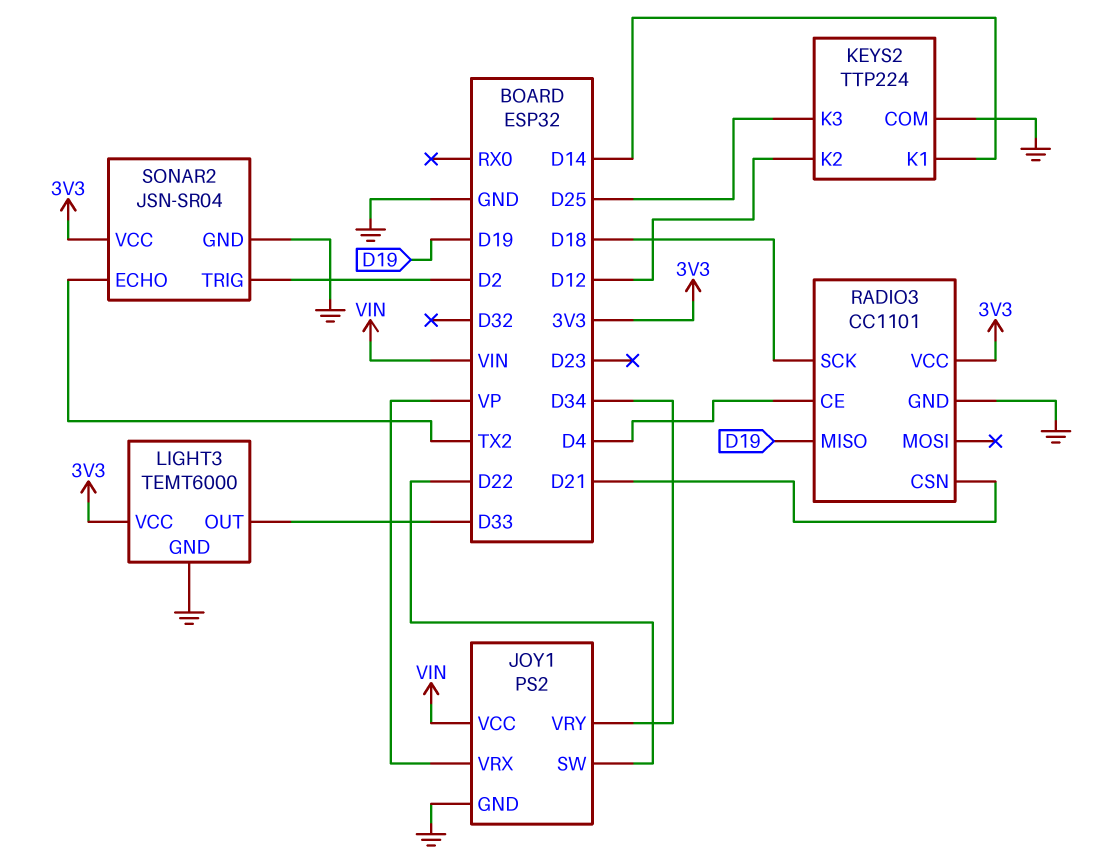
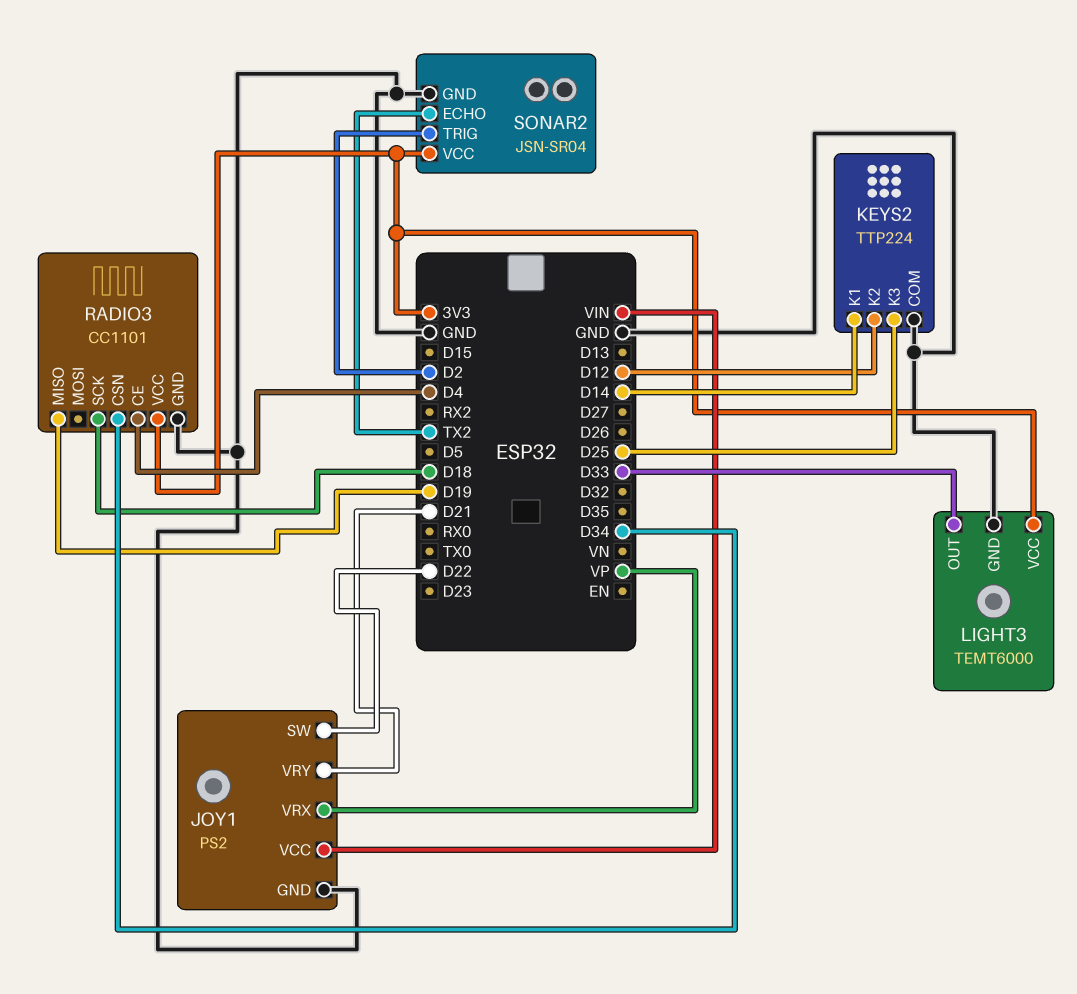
JOY1 pin VRY: D34 -> D21
RADIO3 pin CSN: D21 -> D34

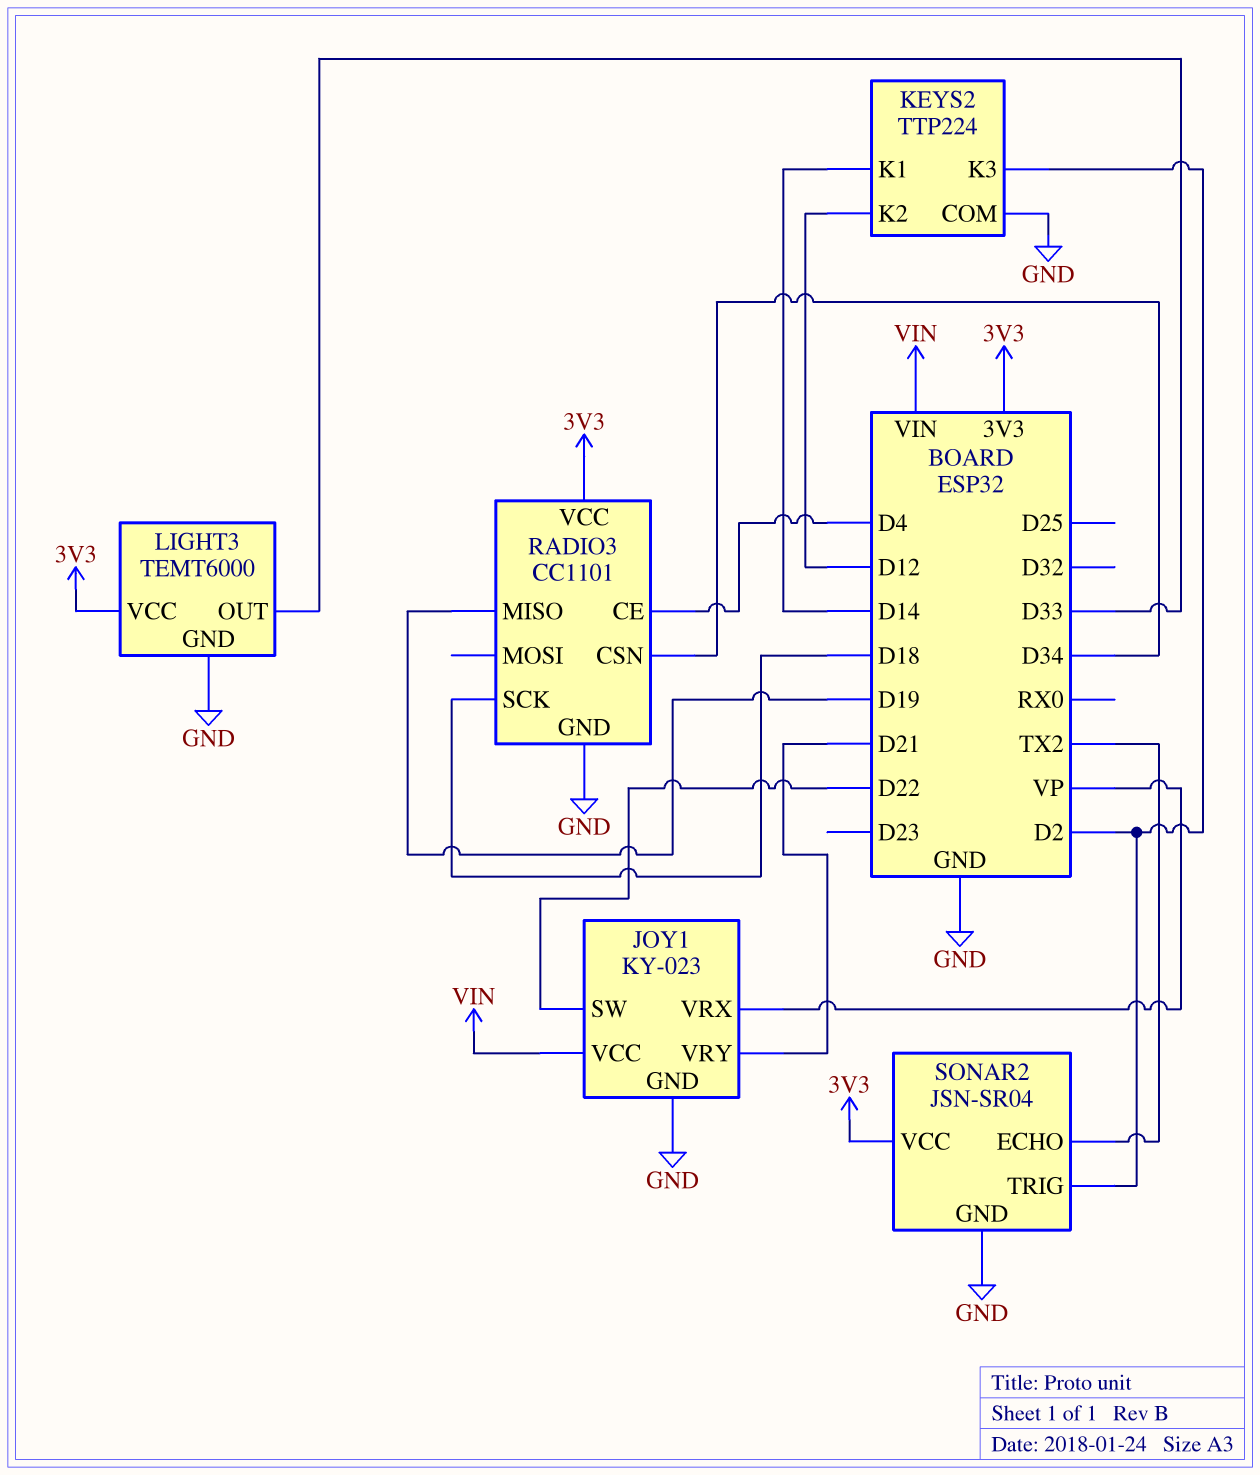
JOY1: PS2 -> KY-023
KEYS2 pin K3: D25 -> D2

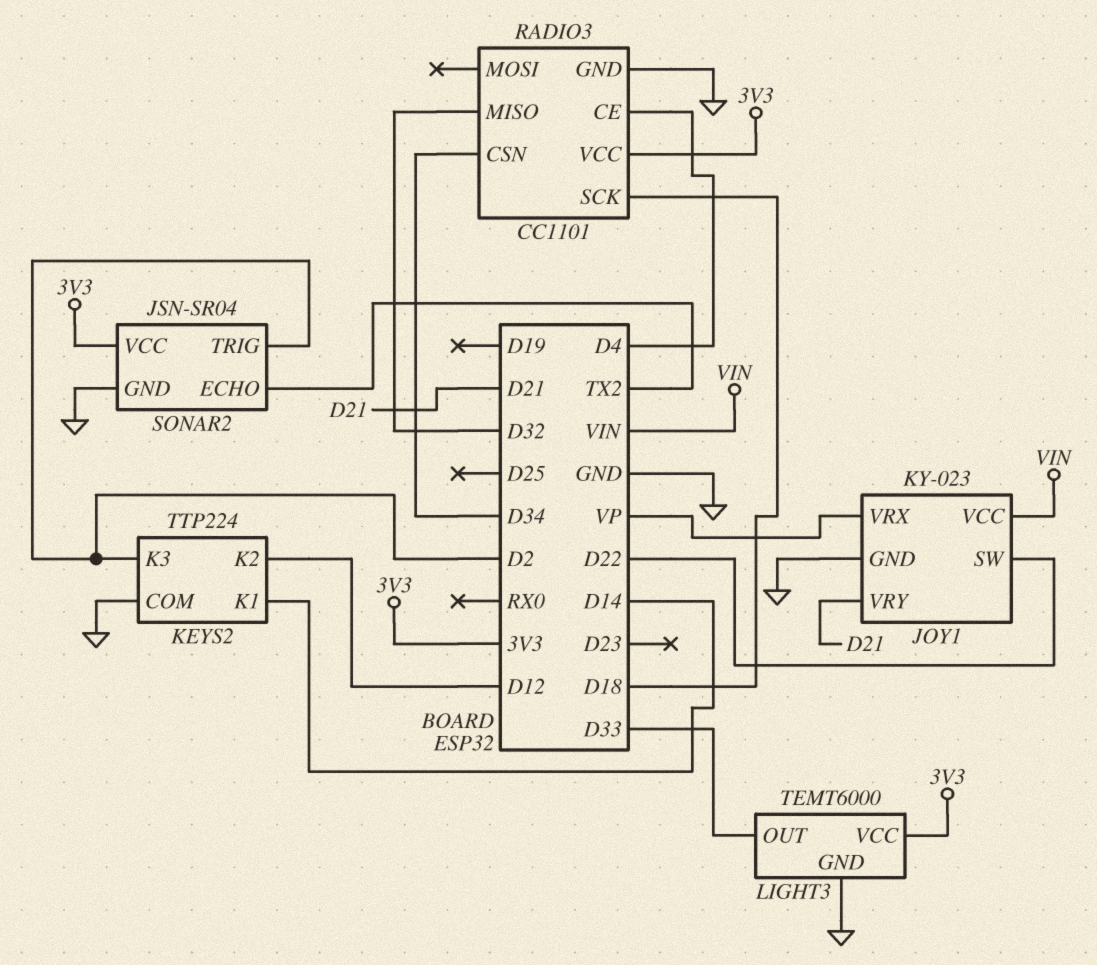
RADIO3 pin MISO: D19 -> D32

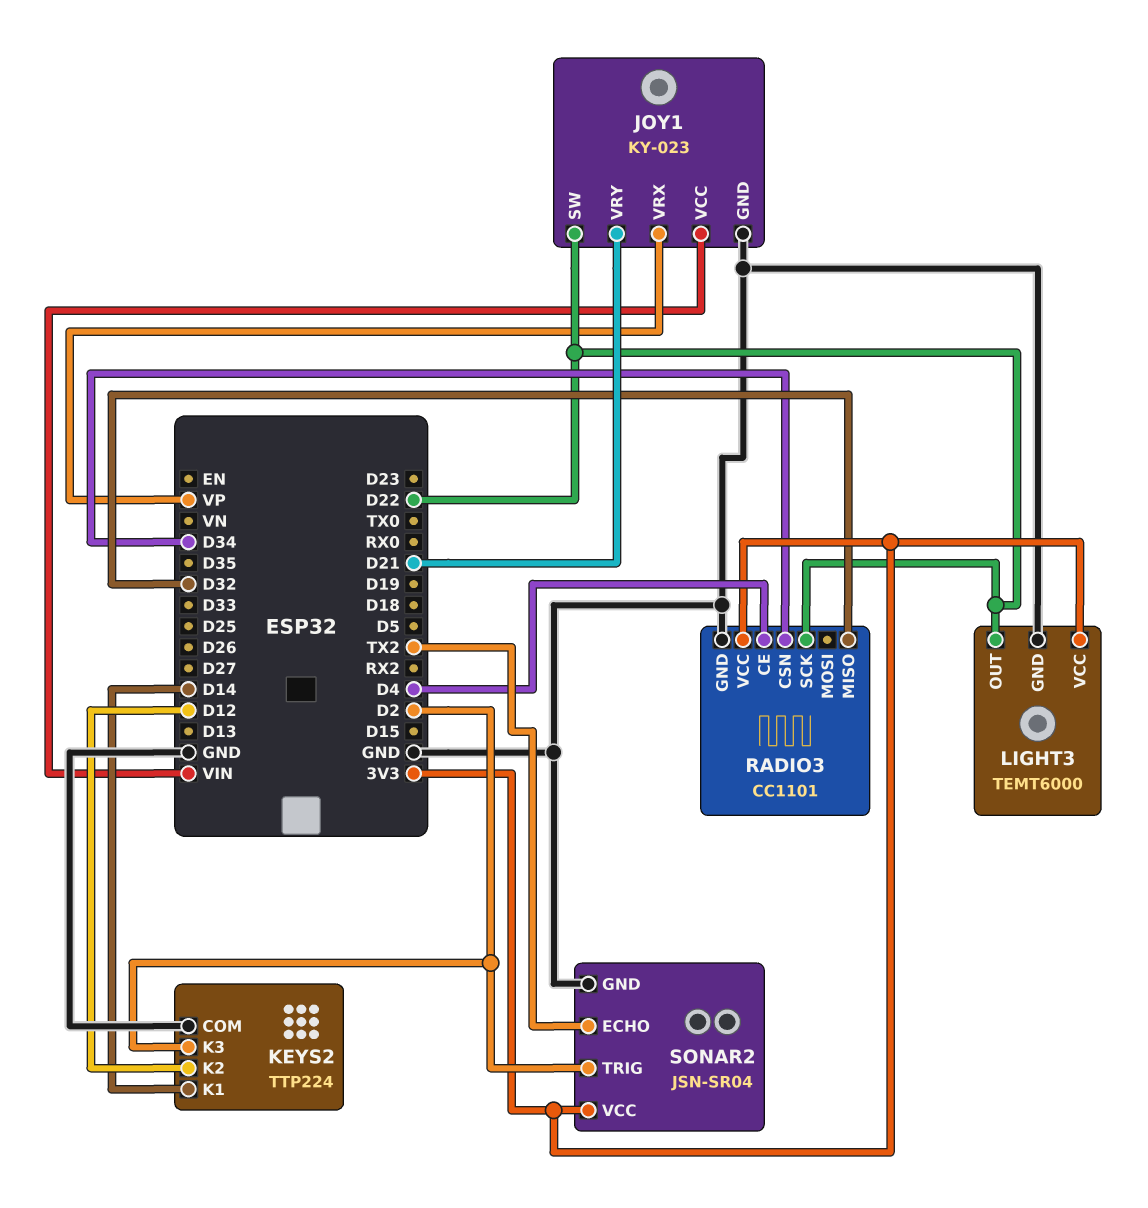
LIGHT3 pin OUT: D33 -> D22
RADIO3 pin SCK: D18 -> D22

